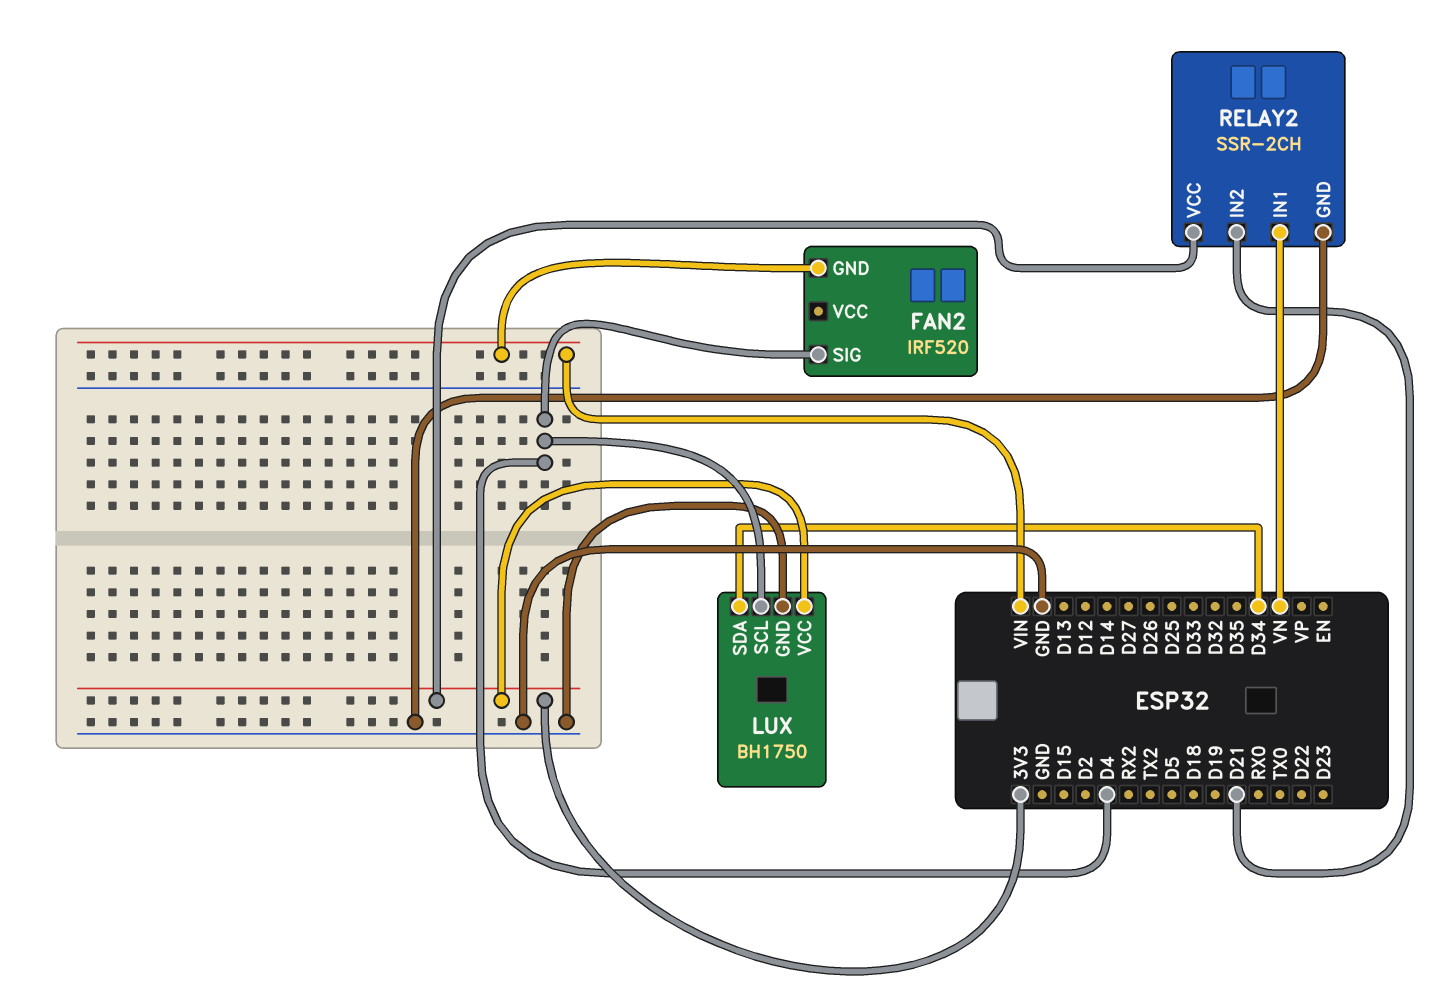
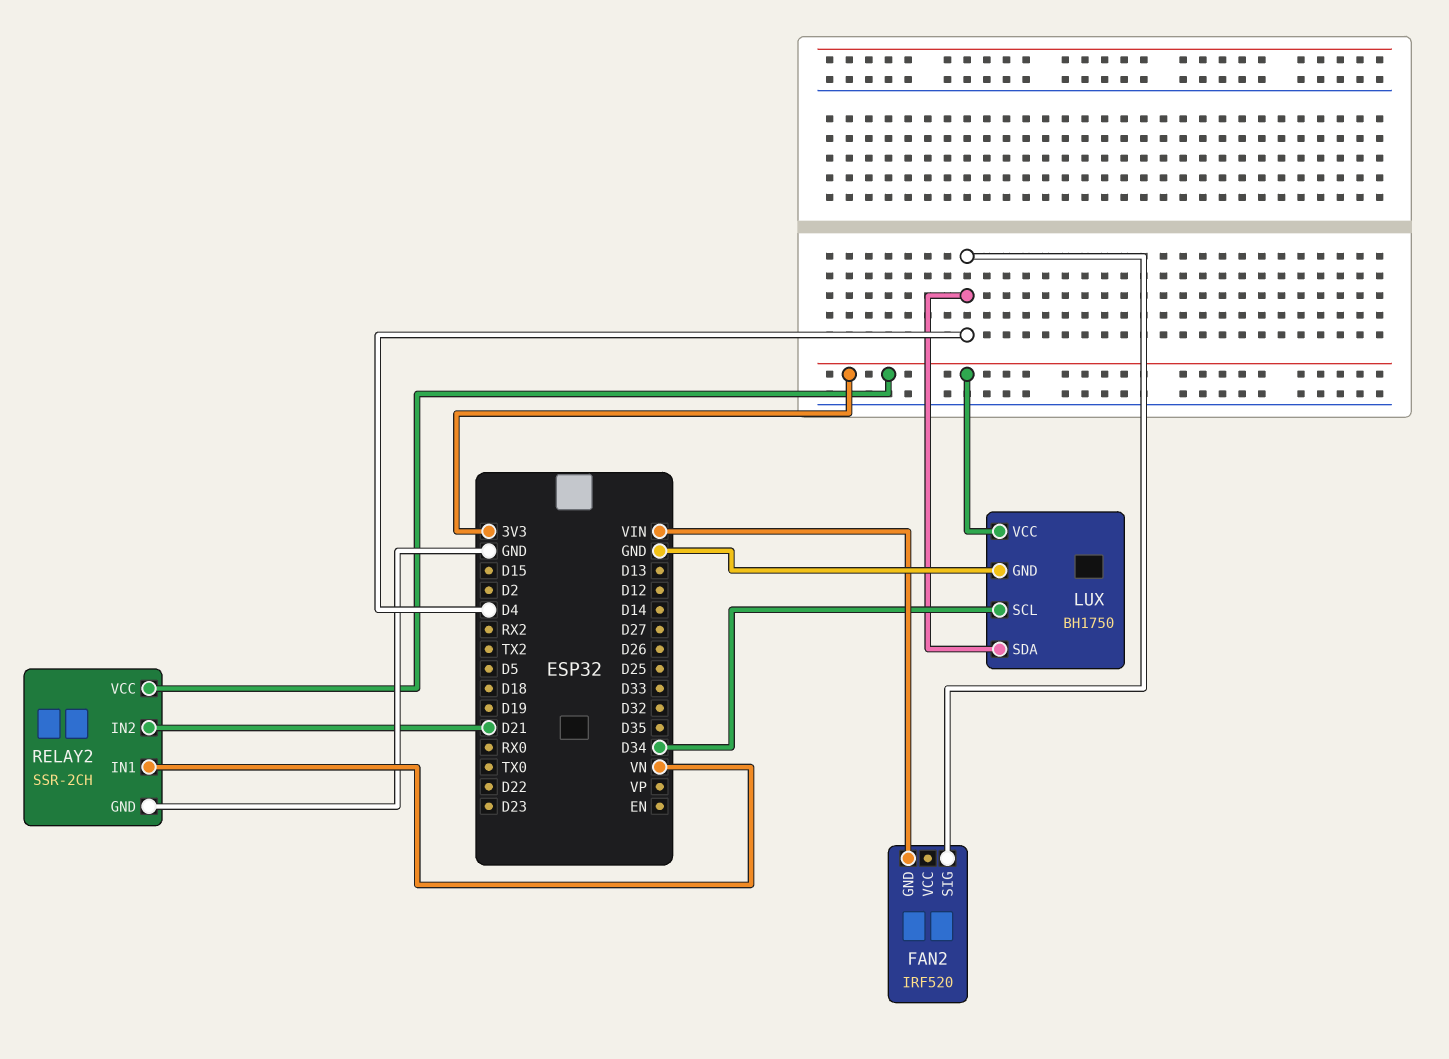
LUX pin SCL: D4 -> D34
LUX pin SDA: D34 -> D4

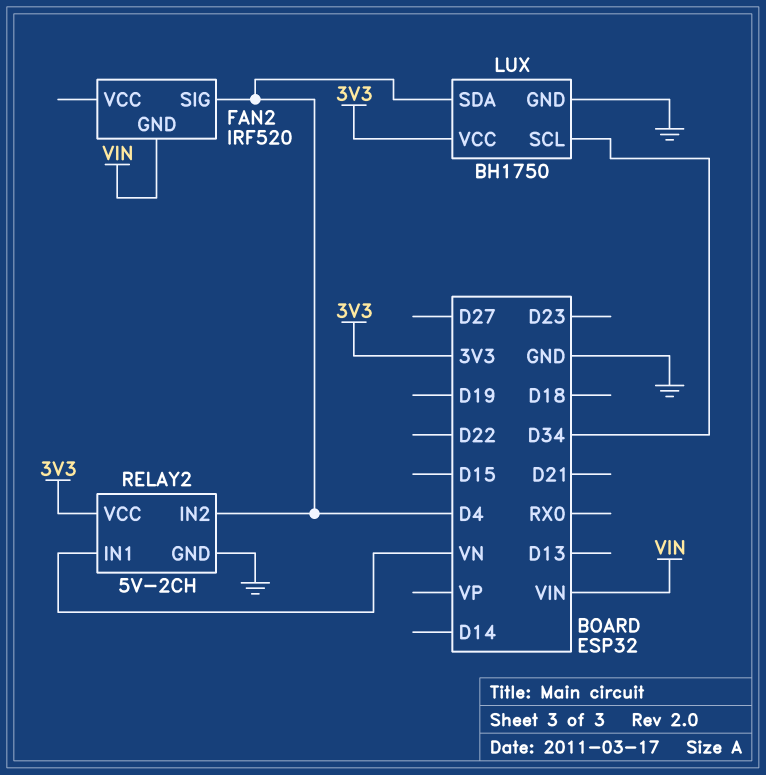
RELAY2: SSR-2CH -> 5V-2CH
RELAY2 pin IN2: D21 -> D4

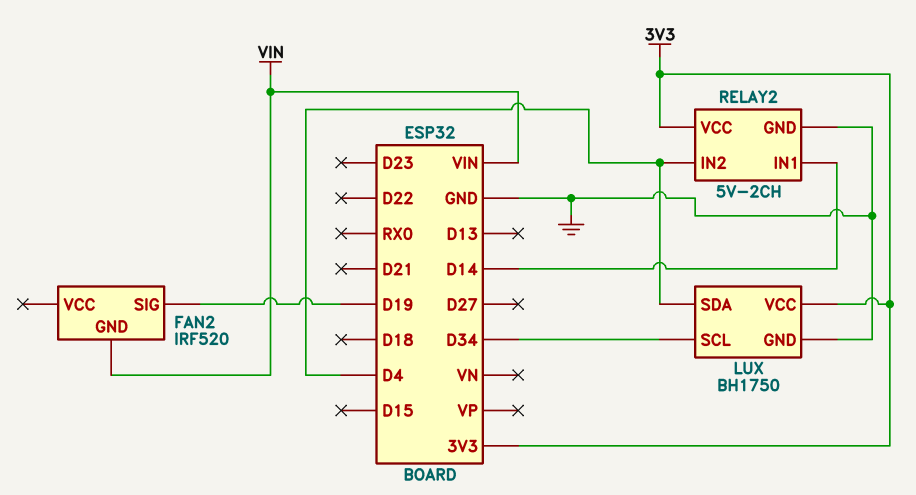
FAN2 pin SIG: D4 -> D19
RELAY2 pin IN1: VN -> D14

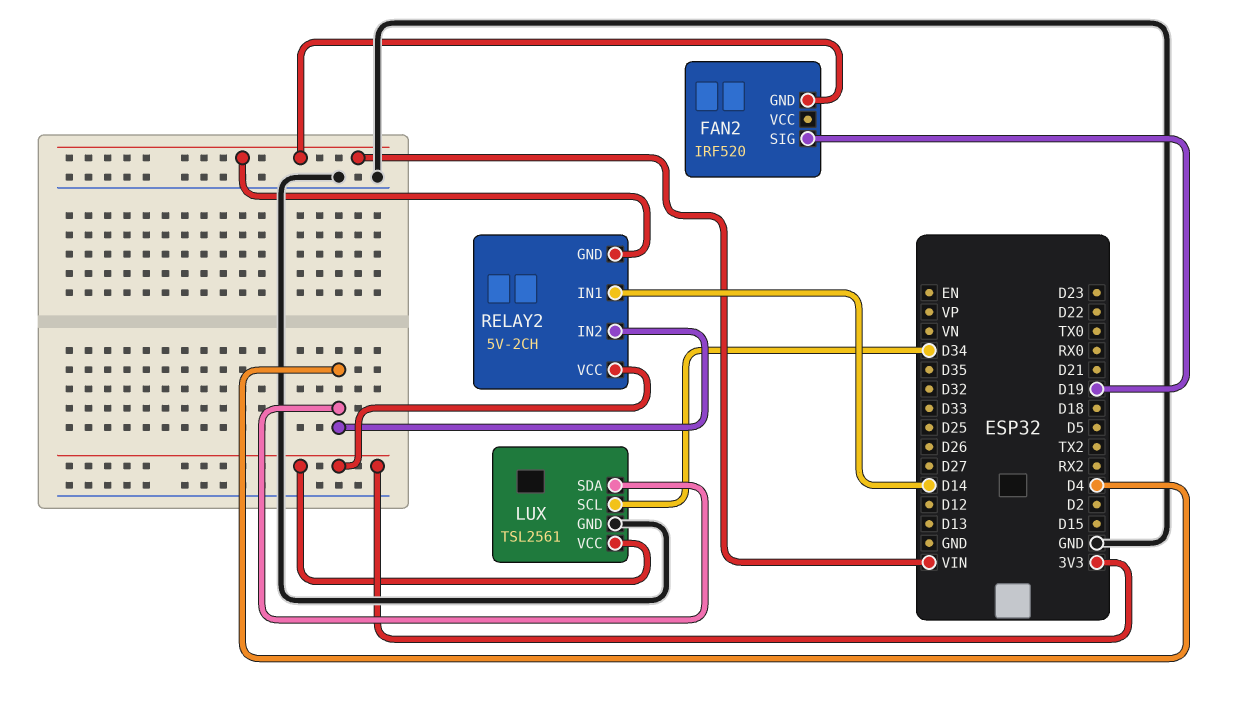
LUX: BH1750 -> TSL2561
RELAY2 pin GND: GND -> VIN

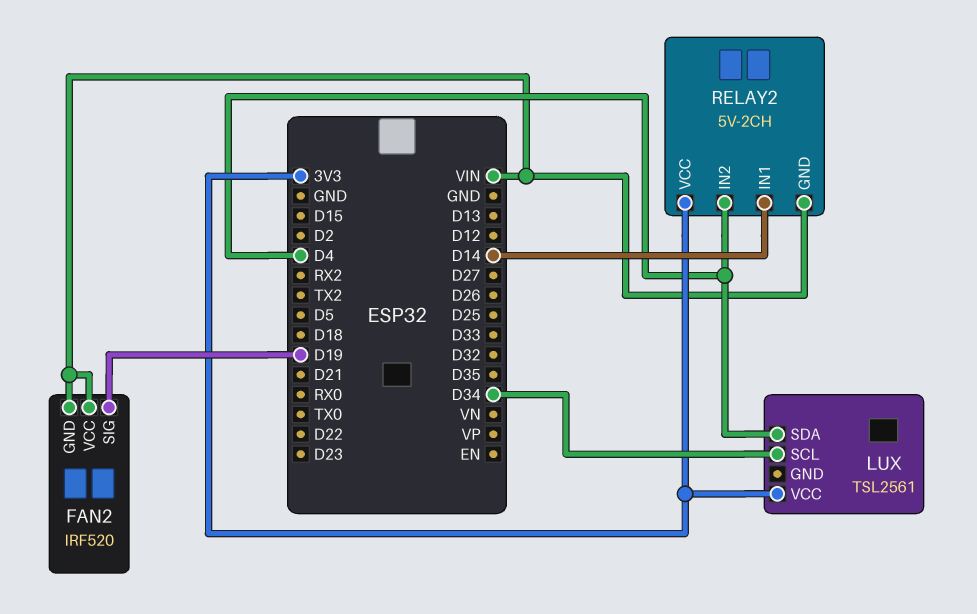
FAN2 pin VCC: none -> VIN
LUX pin GND: GND -> none

